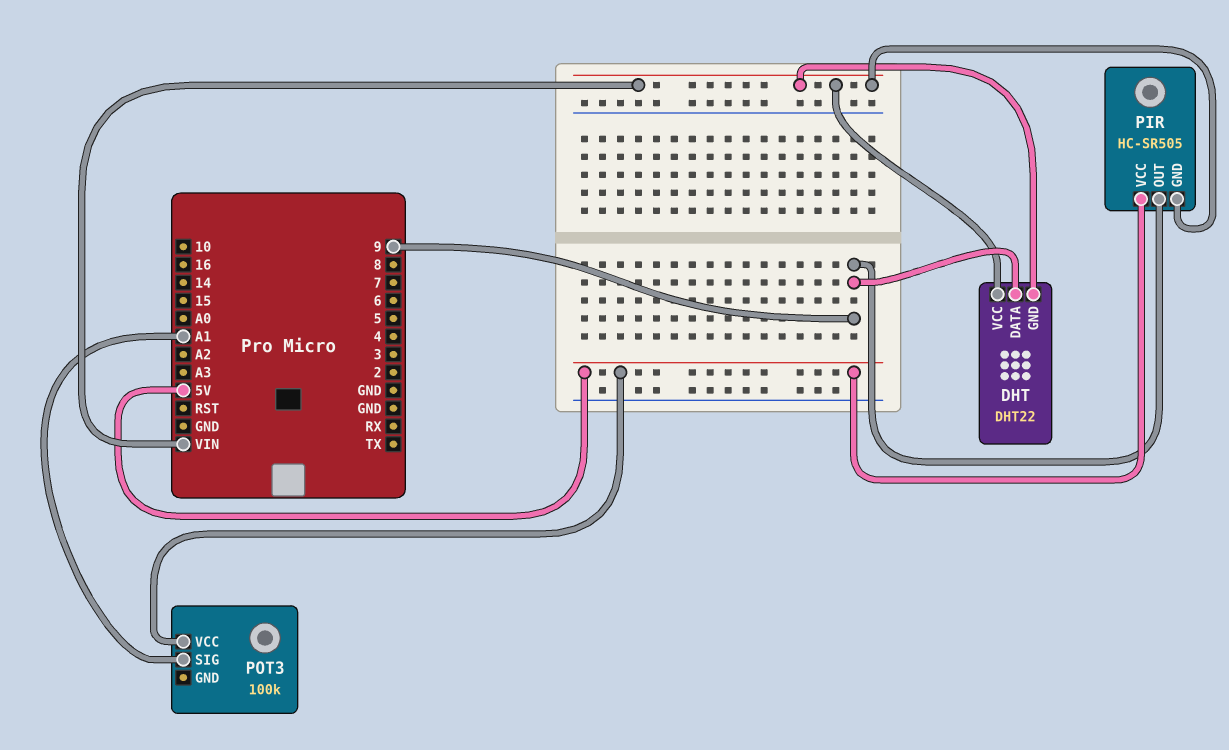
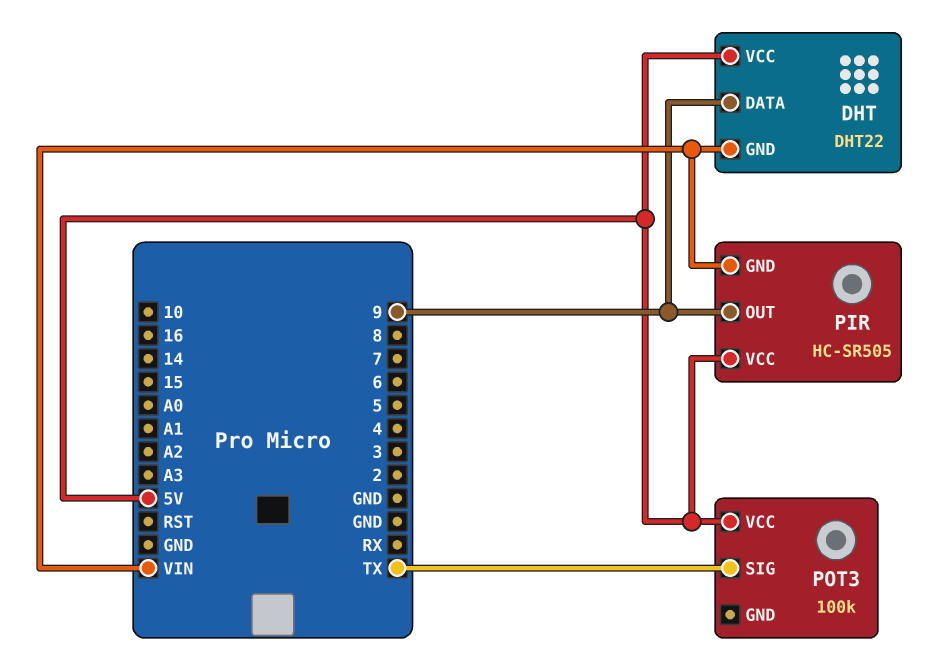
DHT pin VCC: VIN -> 5V
POT3 pin SIG: A1 -> TX

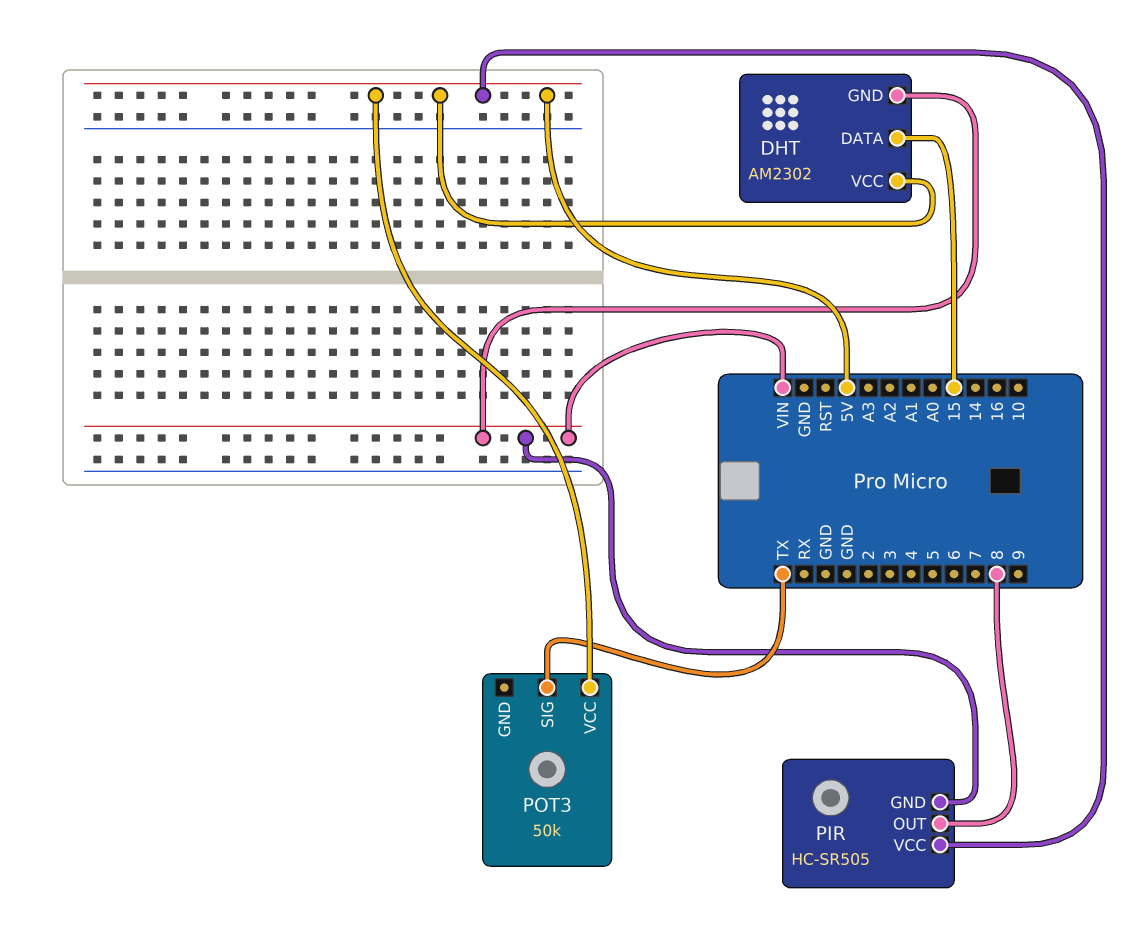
DHT: DHT22 -> AM2302
DHT pin DATA: 9 -> 15
PIR pin OUT: 9 -> 8
POT3: 100k -> 50k

